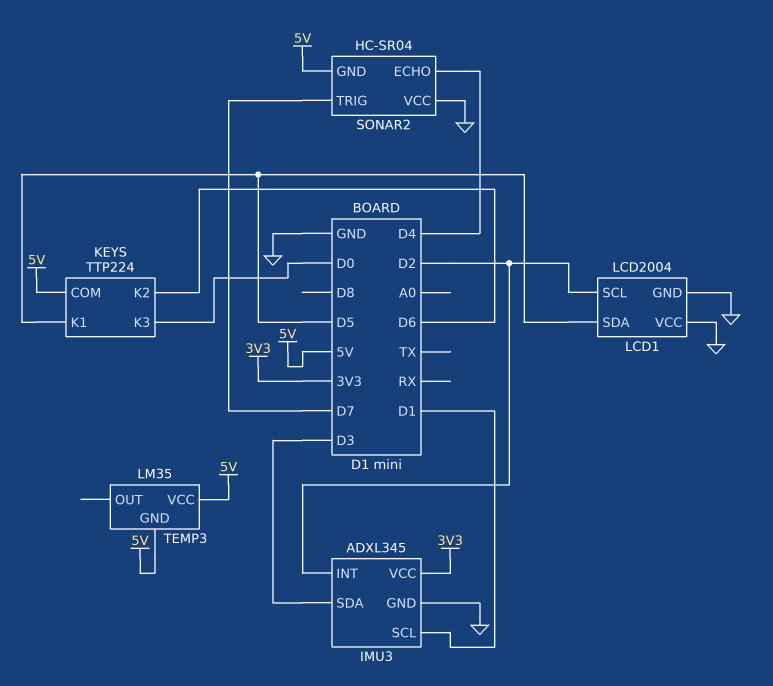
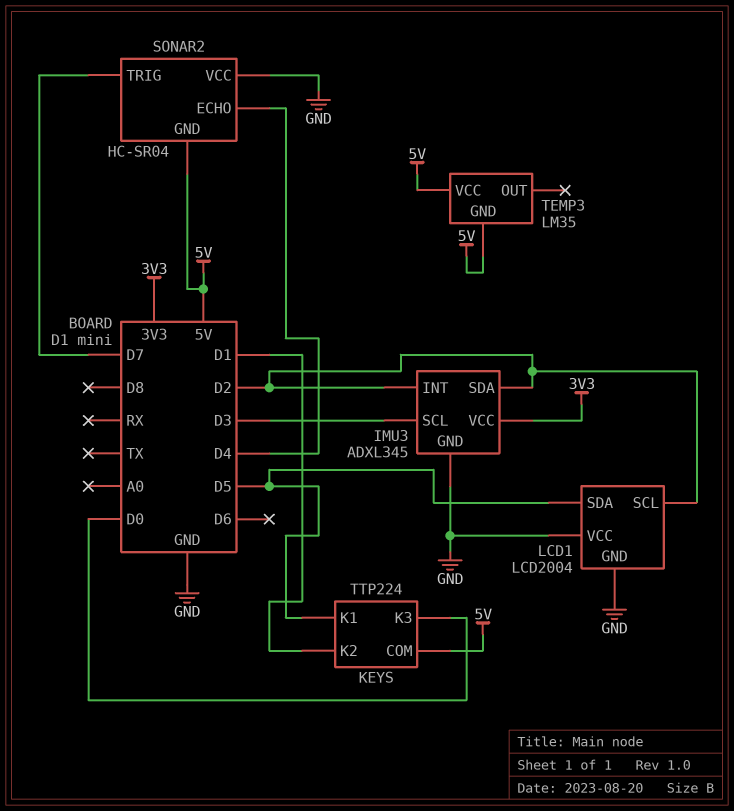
IMU3 pin SCL: D1 -> D3
IMU3 pin SDA: D3 -> D2
KEYS pin K2: D6 -> D1

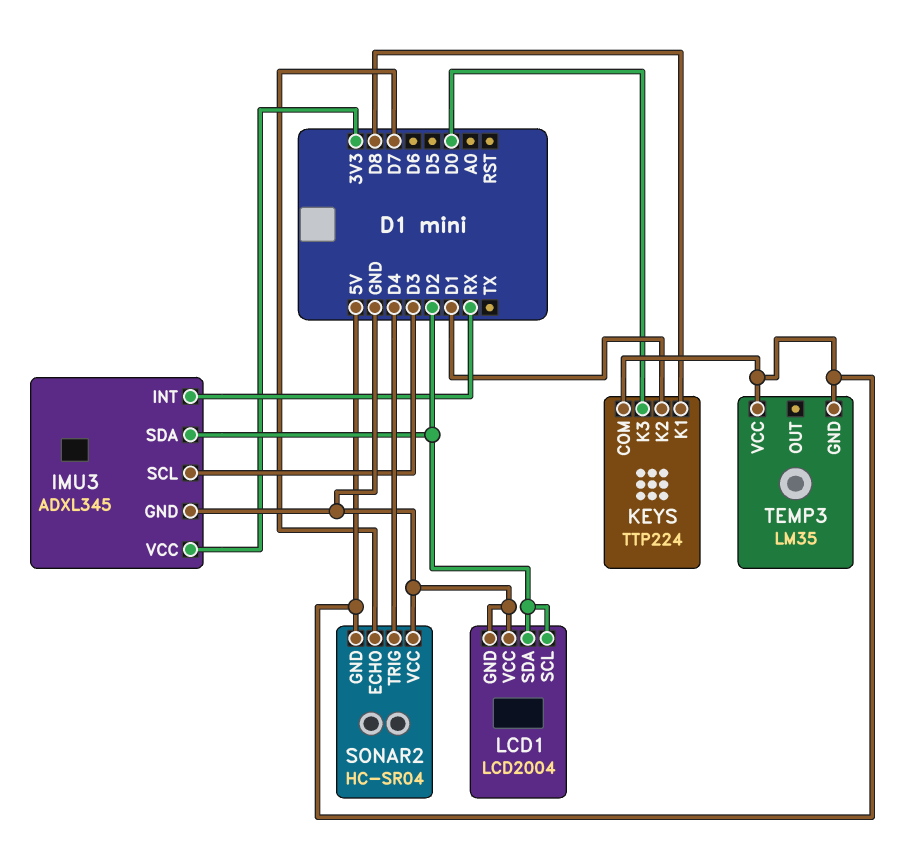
IMU3 pin INT: D2 -> RX
KEYS pin K1: D5 -> D8
LCD1 pin SDA: D5 -> D2
SONAR2 pin ECHO: D4 -> D7
SONAR2 pin TRIG: D7 -> D4

